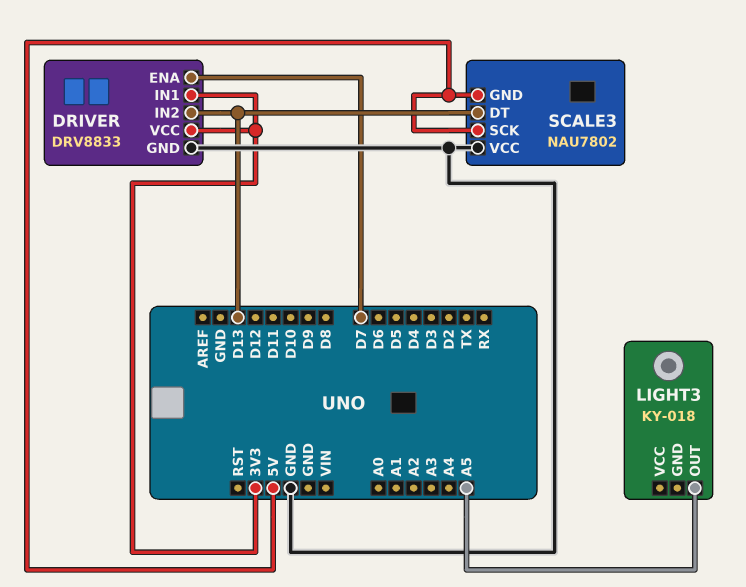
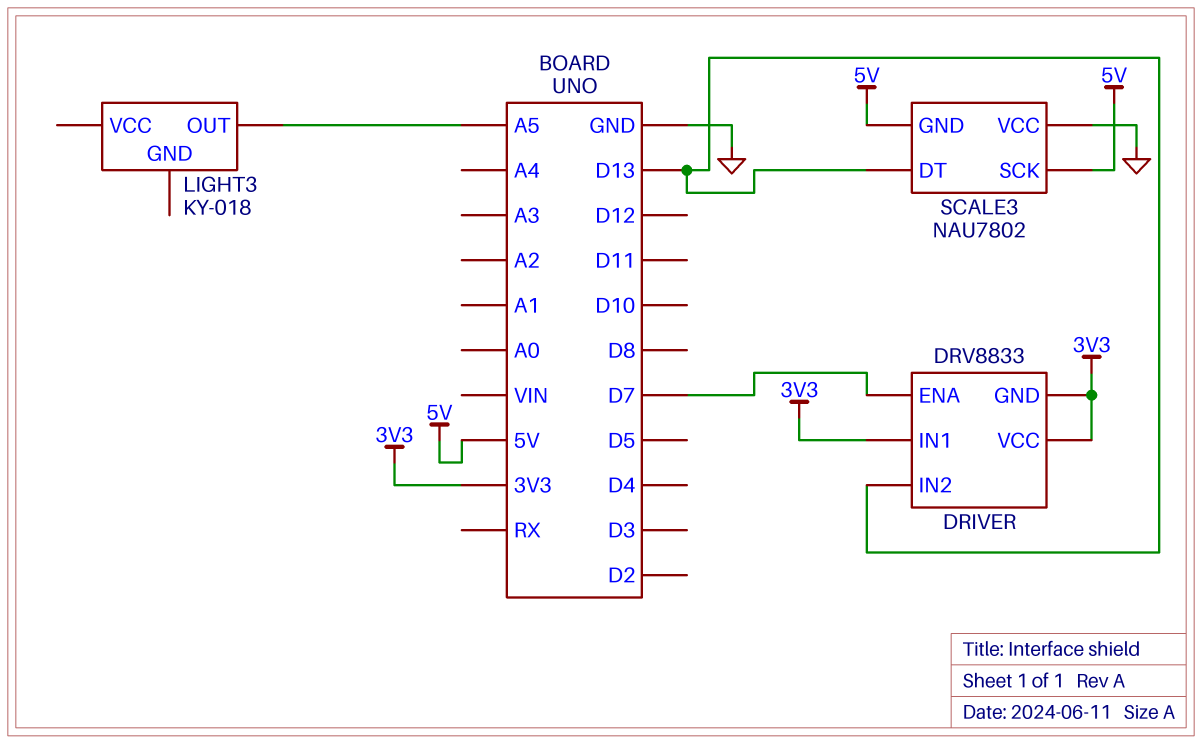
DRIVER pin GND: GND -> 3V3

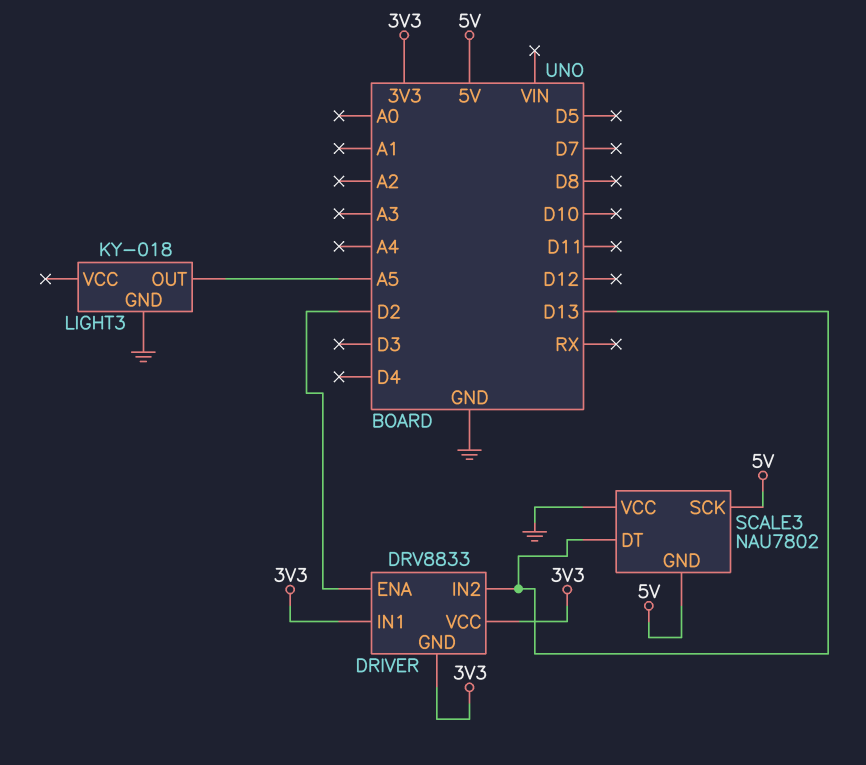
DRIVER pin ENA: D7 -> D2
LIGHT3 pin GND: none -> GND

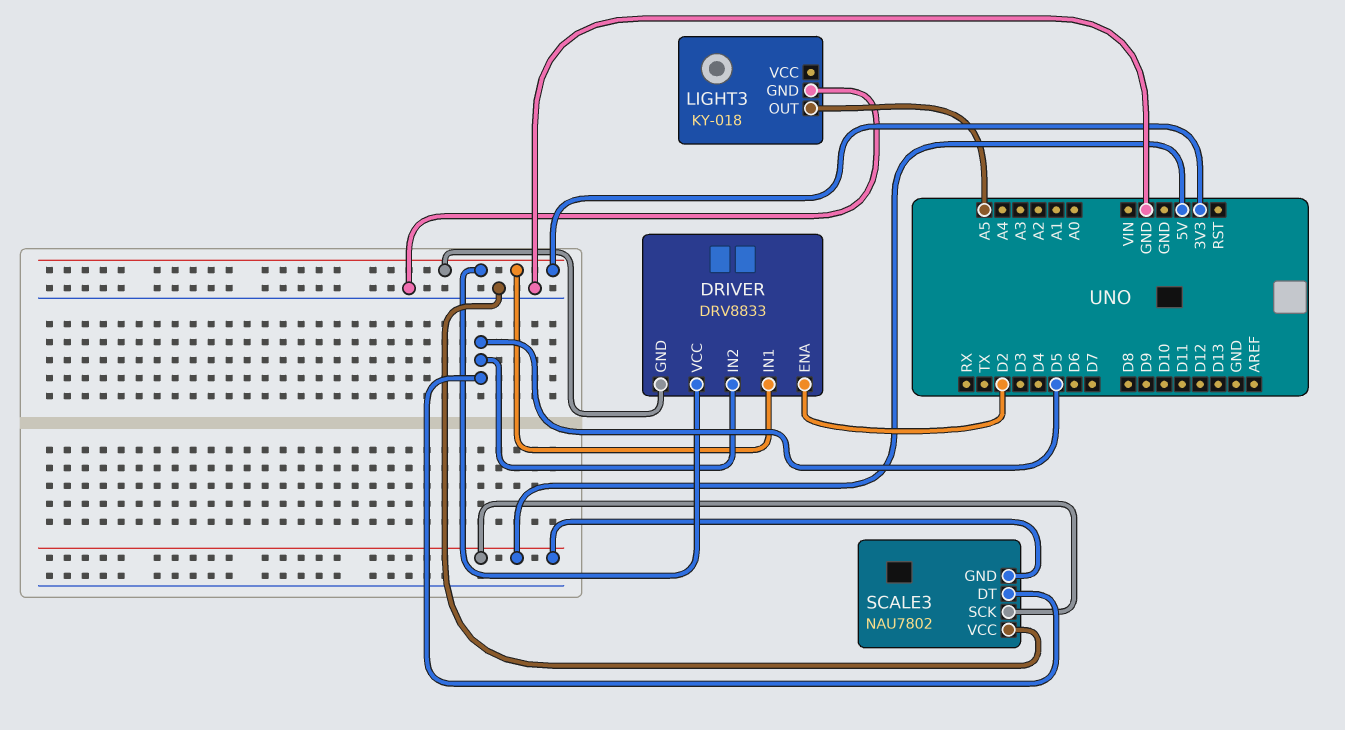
DRIVER pin IN2: D13 -> D5
SCALE3 pin DT: D13 -> D5

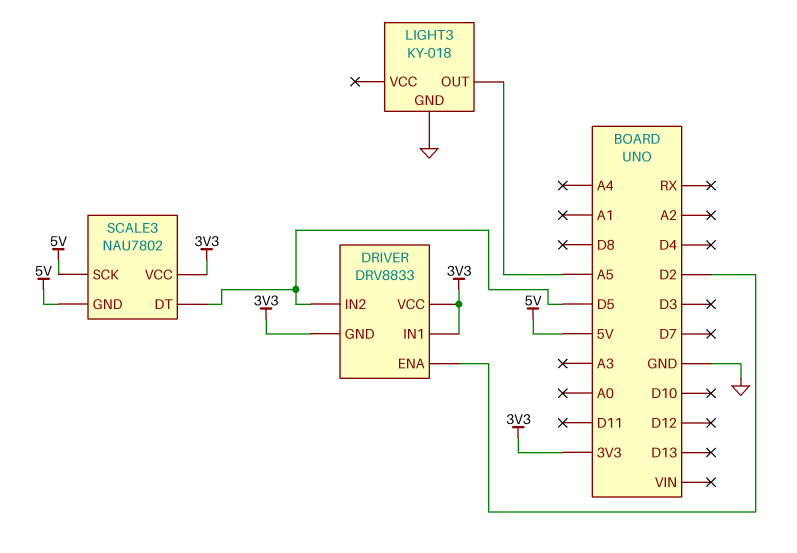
SCALE3 pin VCC: GND -> 3V3

